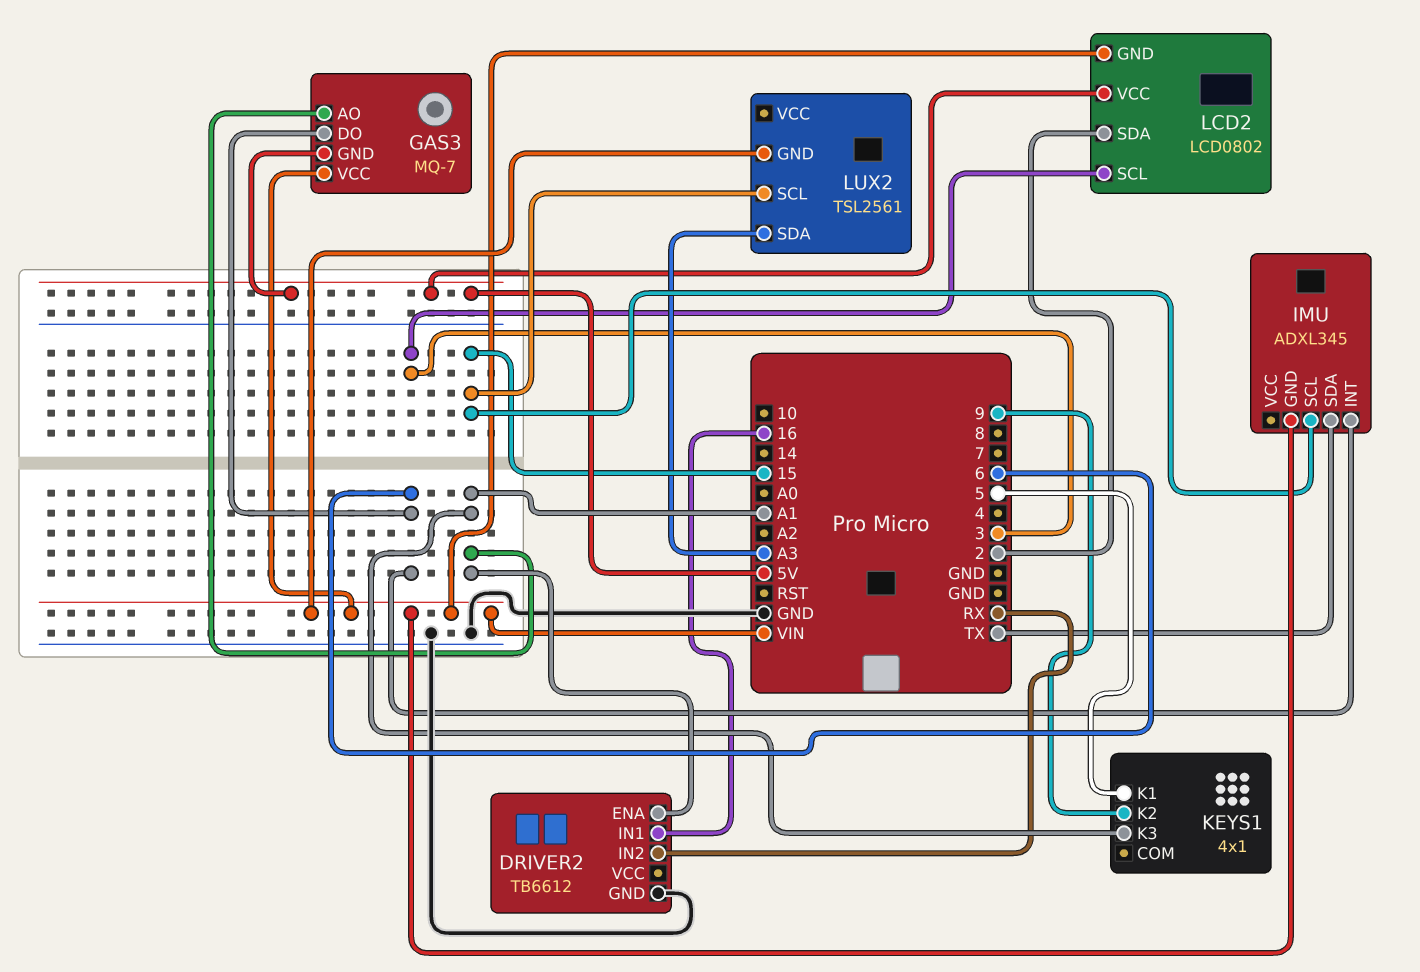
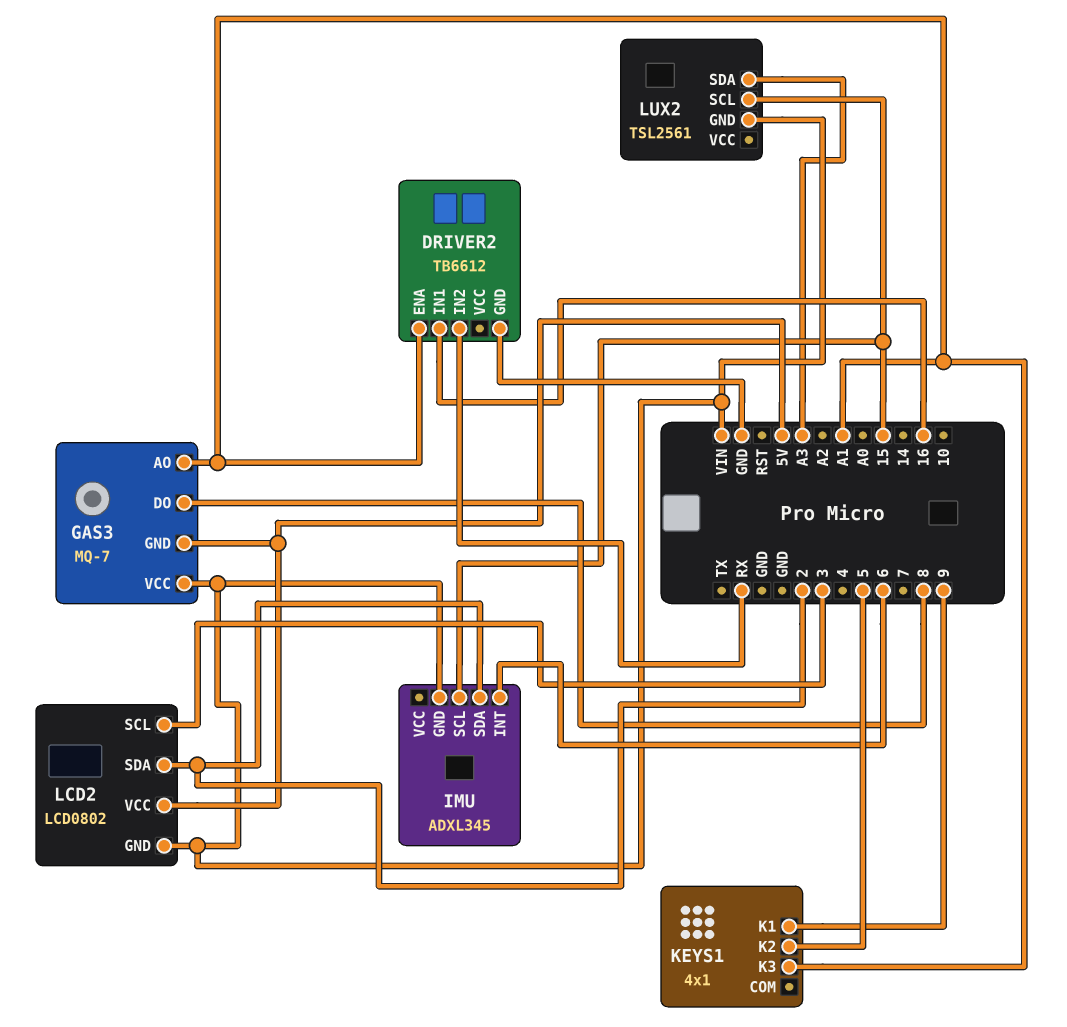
GAS3 pin DO: 6 -> 8
IMU pin SDA: TX -> 2
KEYS1 pin K1: 5 -> 9
KEYS1 pin K2: 9 -> 5

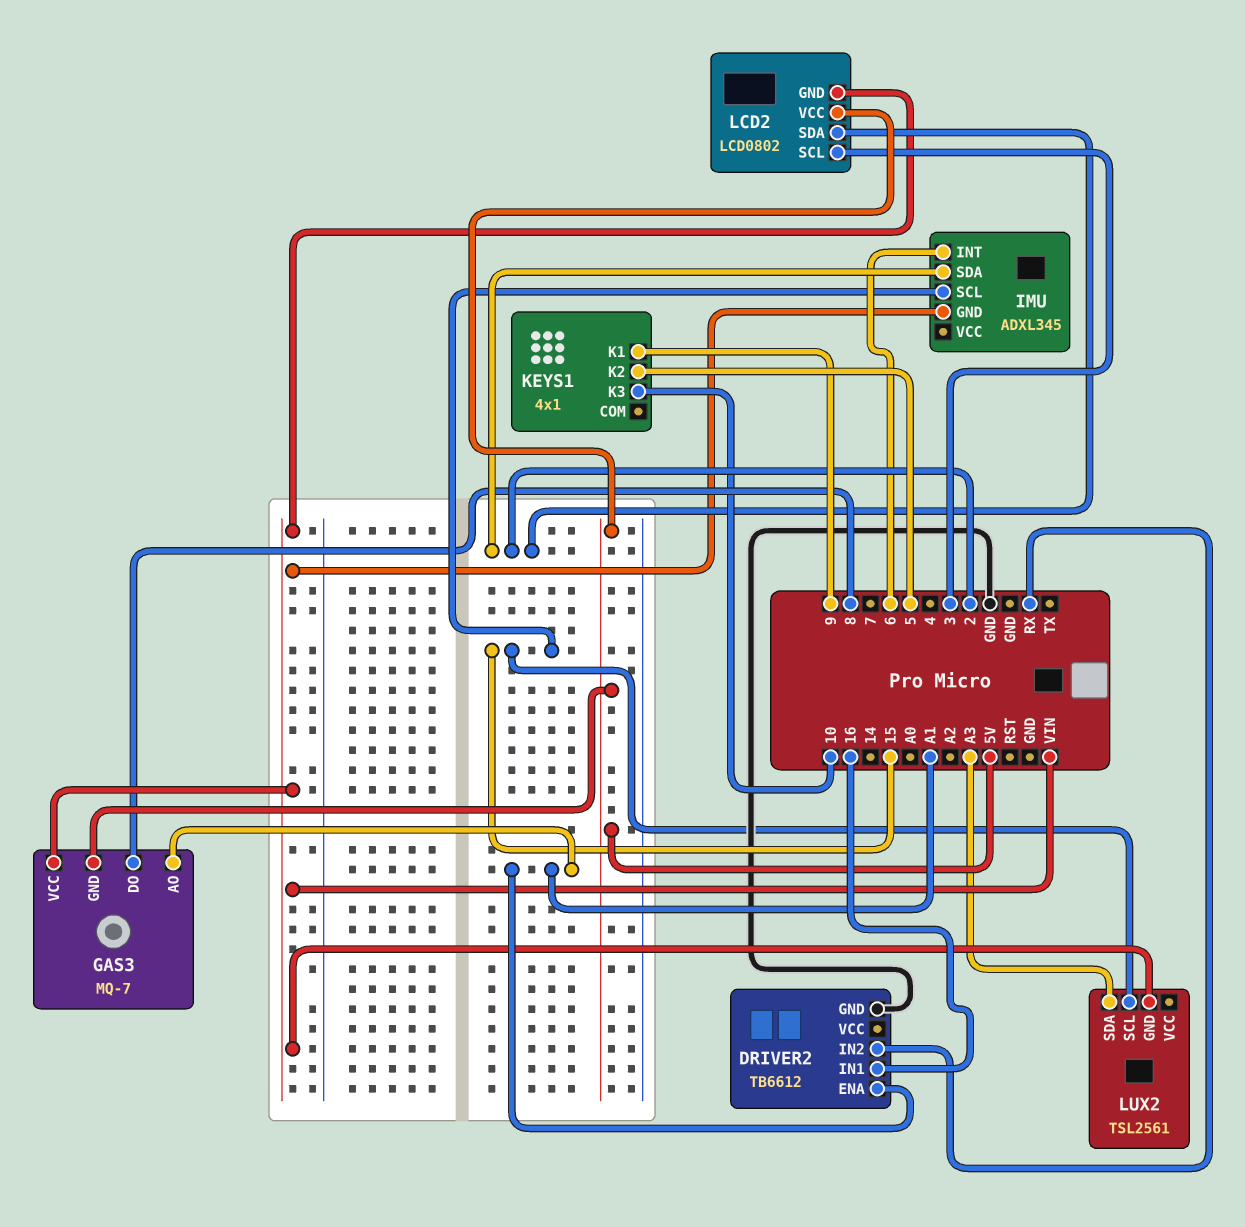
KEYS1 pin K3: A1 -> 10

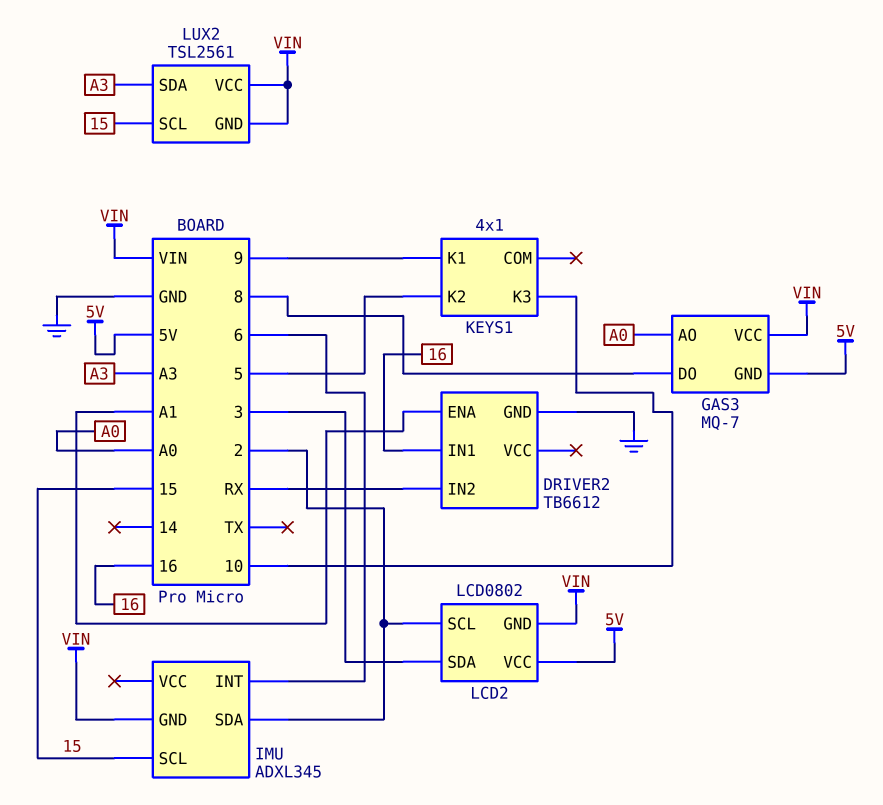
GAS3 pin AO: A1 -> A0
LCD2 pin SCL: 3 -> 2
LCD2 pin SDA: 2 -> 3
LUX2 pin VCC: none -> VIN

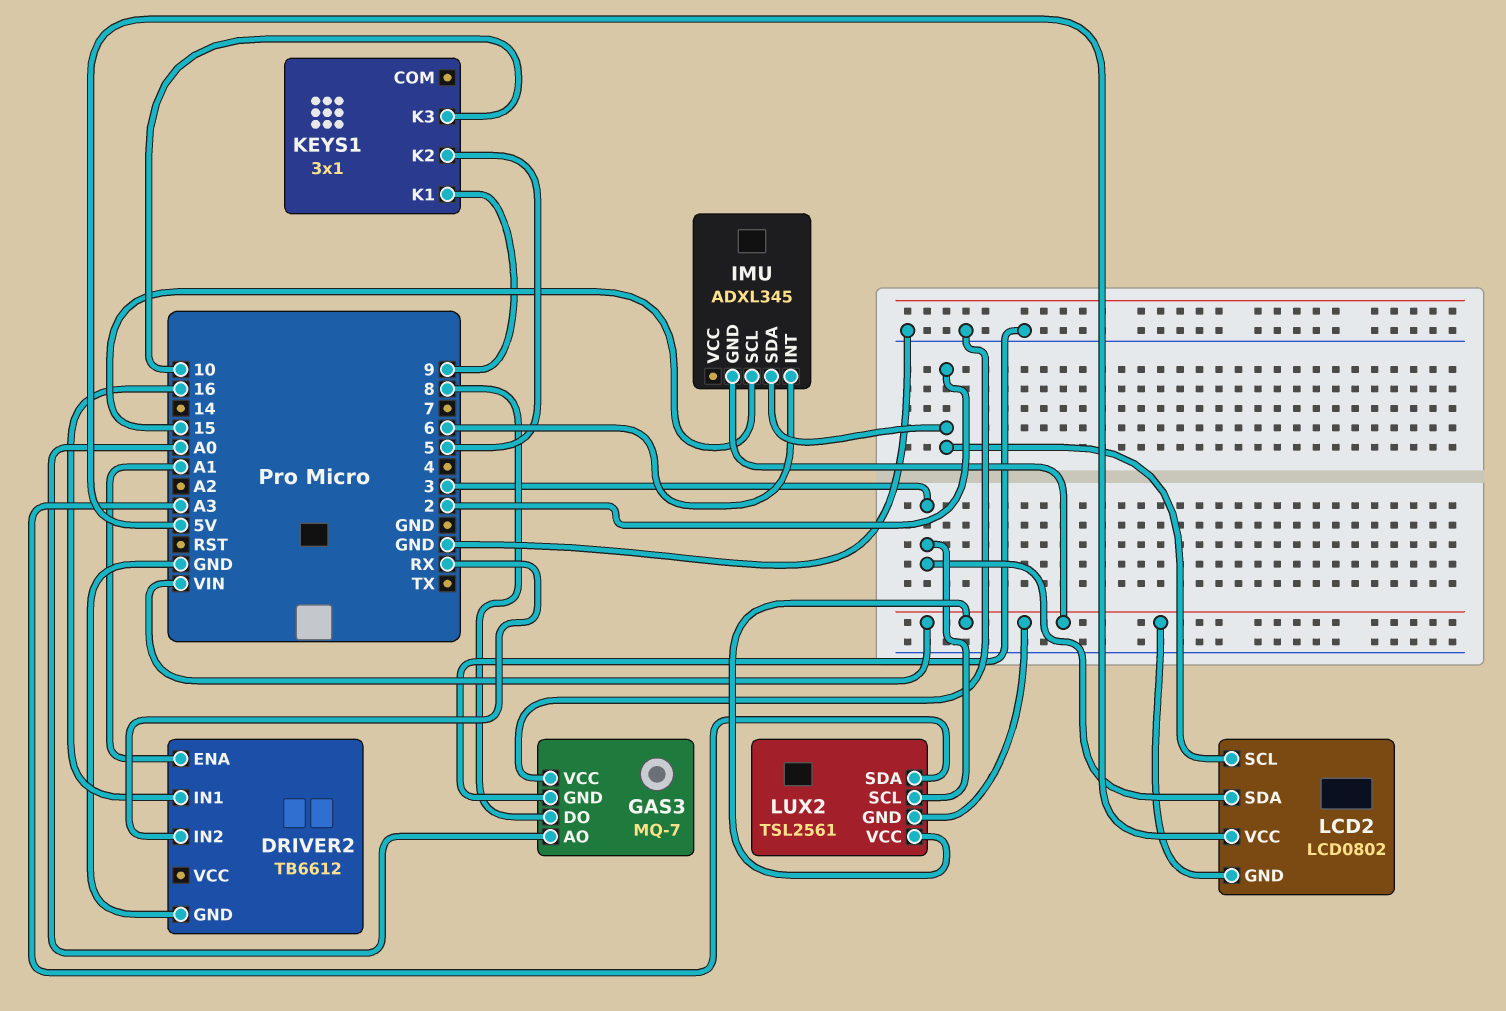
GAS3 pin GND: 5V -> GND
GAS3 pin VCC: VIN -> GND
KEYS1: 4x1 -> 3x1
LUX2 pin SCL: 15 -> 3

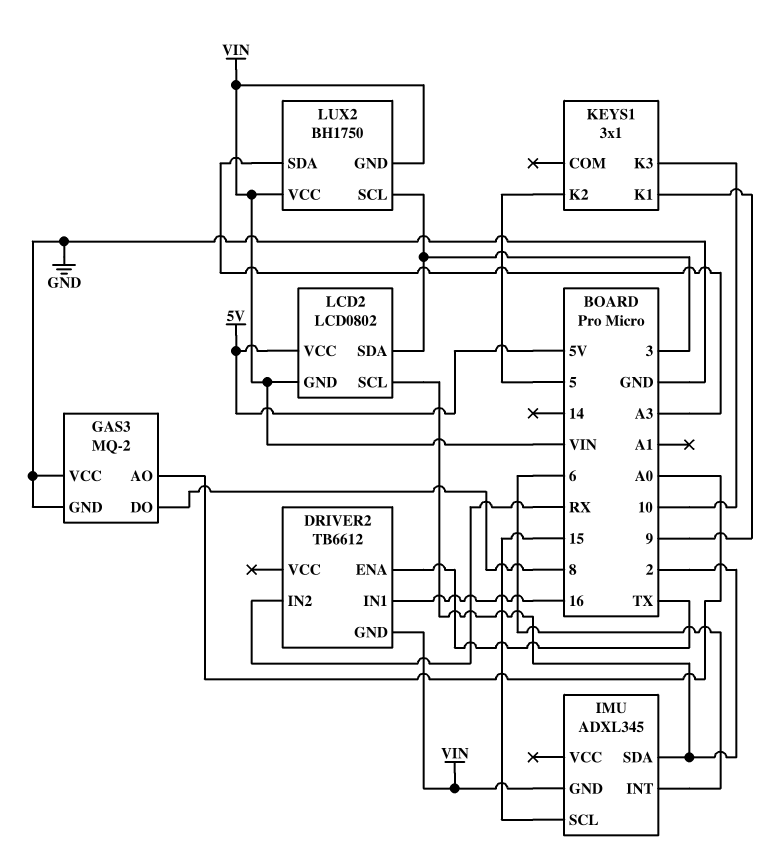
DRIVER2 pin ENA: A1 -> TX
DRIVER2 pin GND: GND -> VIN
GAS3: MQ-7 -> MQ-2
LUX2: TSL2561 -> BH1750

